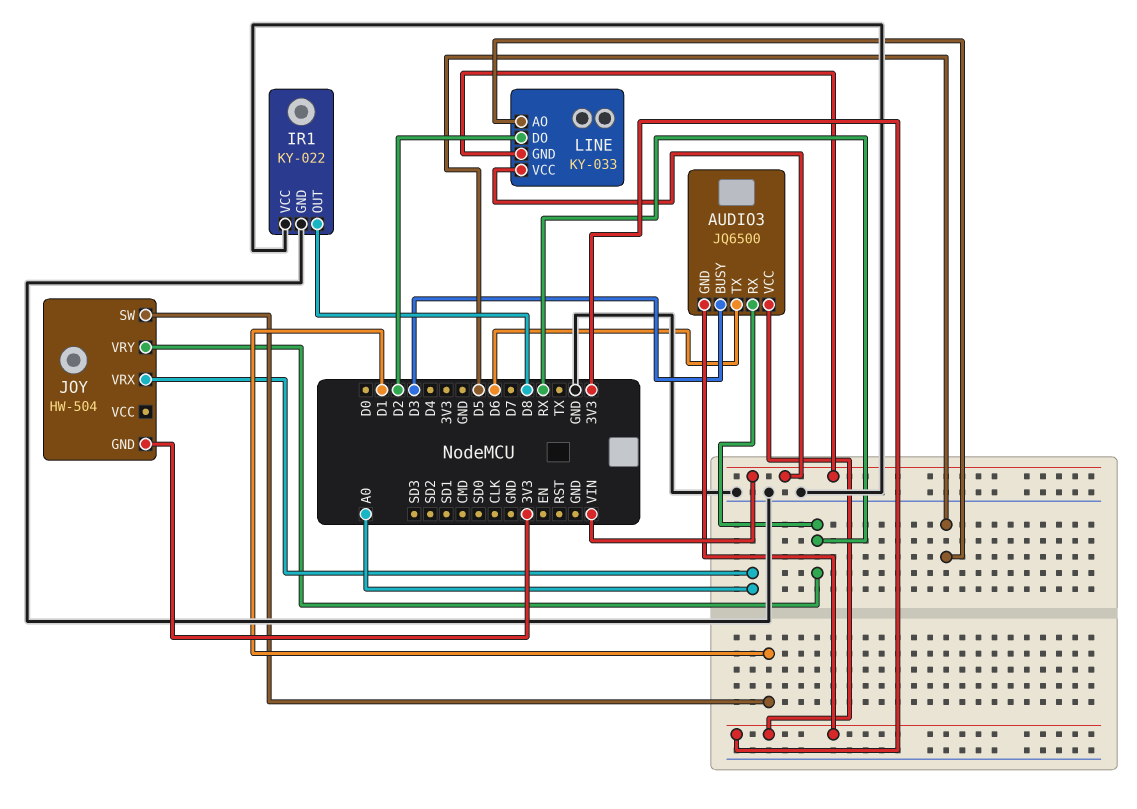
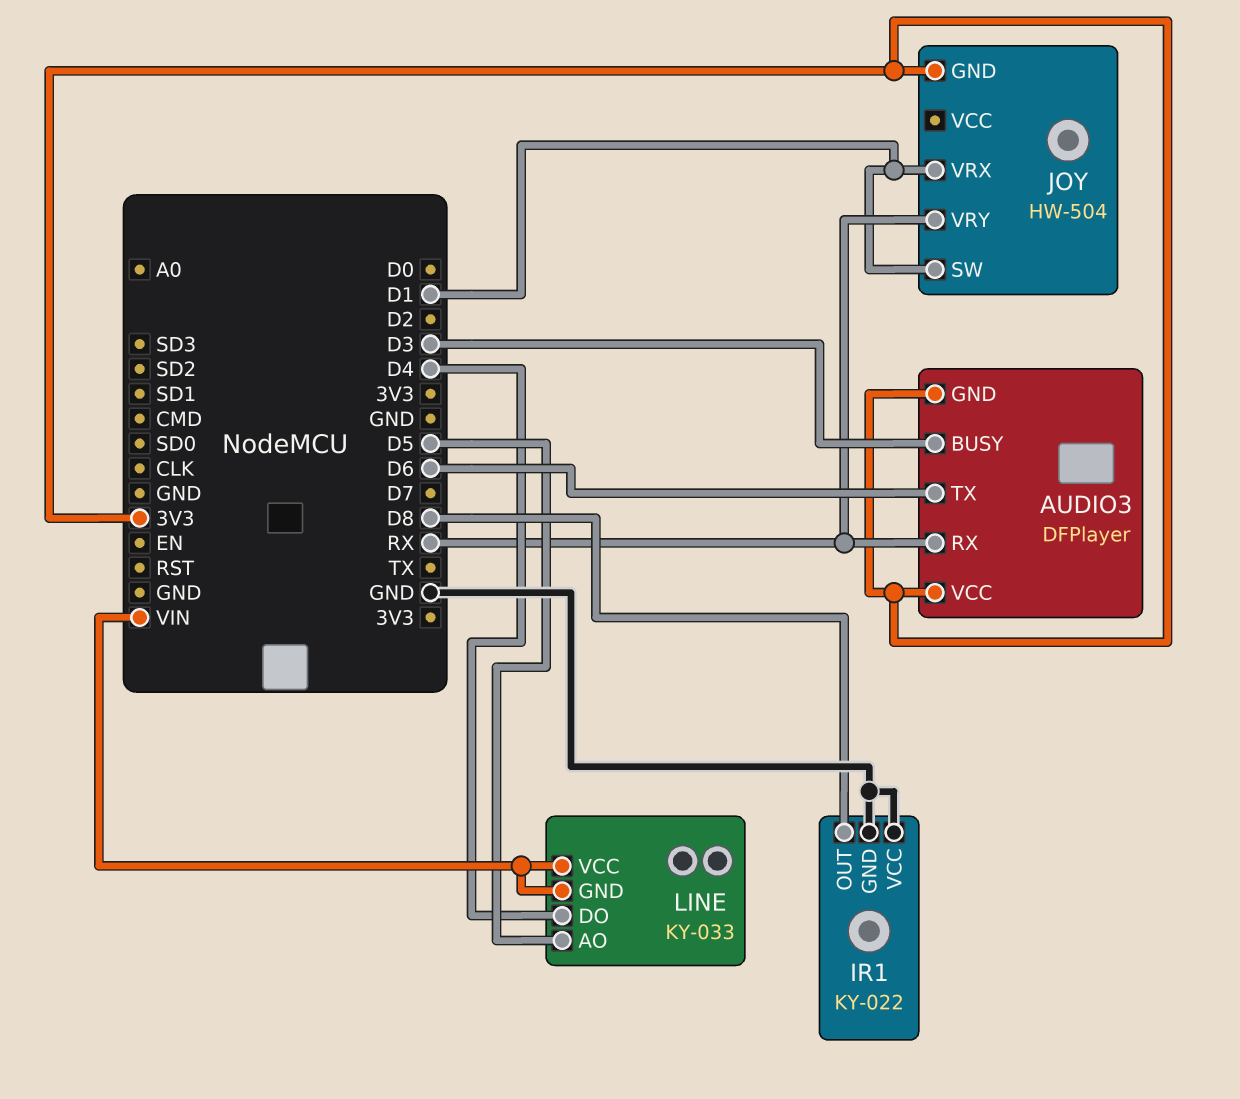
AUDIO3: JQ6500 -> DFPlayer
JOY pin VRX: A0 -> D1
LINE pin DO: D2 -> D4

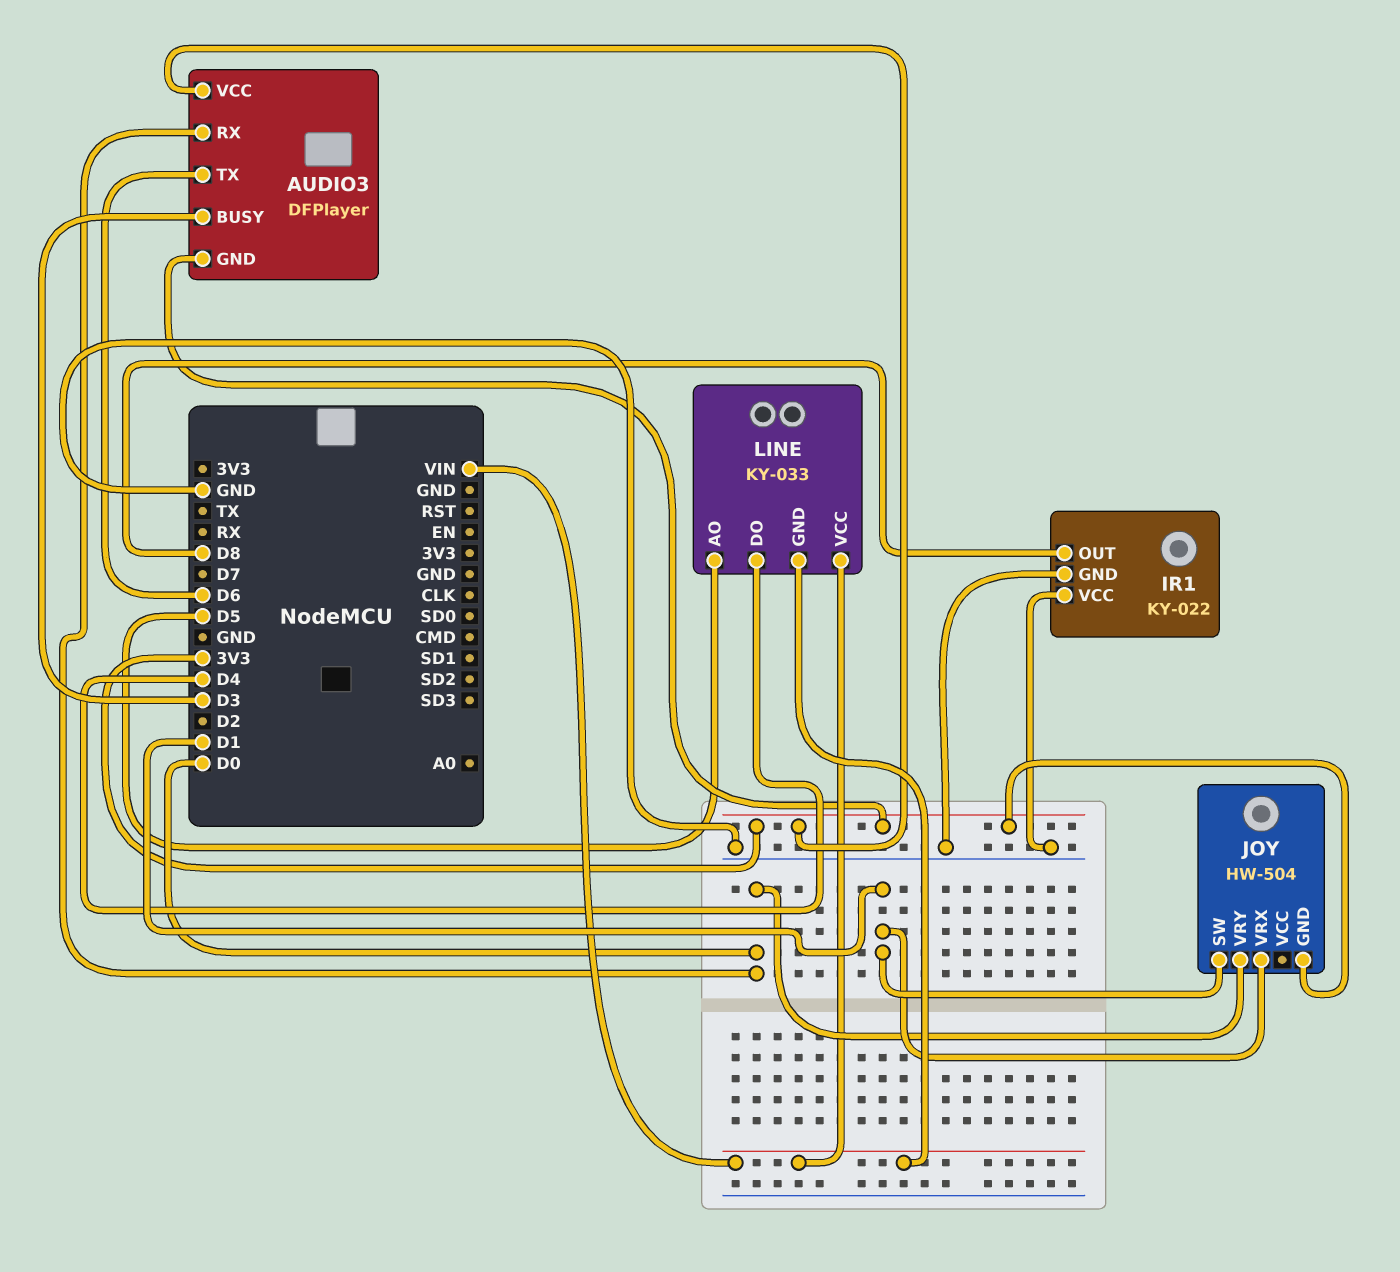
AUDIO3 pin RX: RX -> D0
JOY pin VRY: RX -> D0

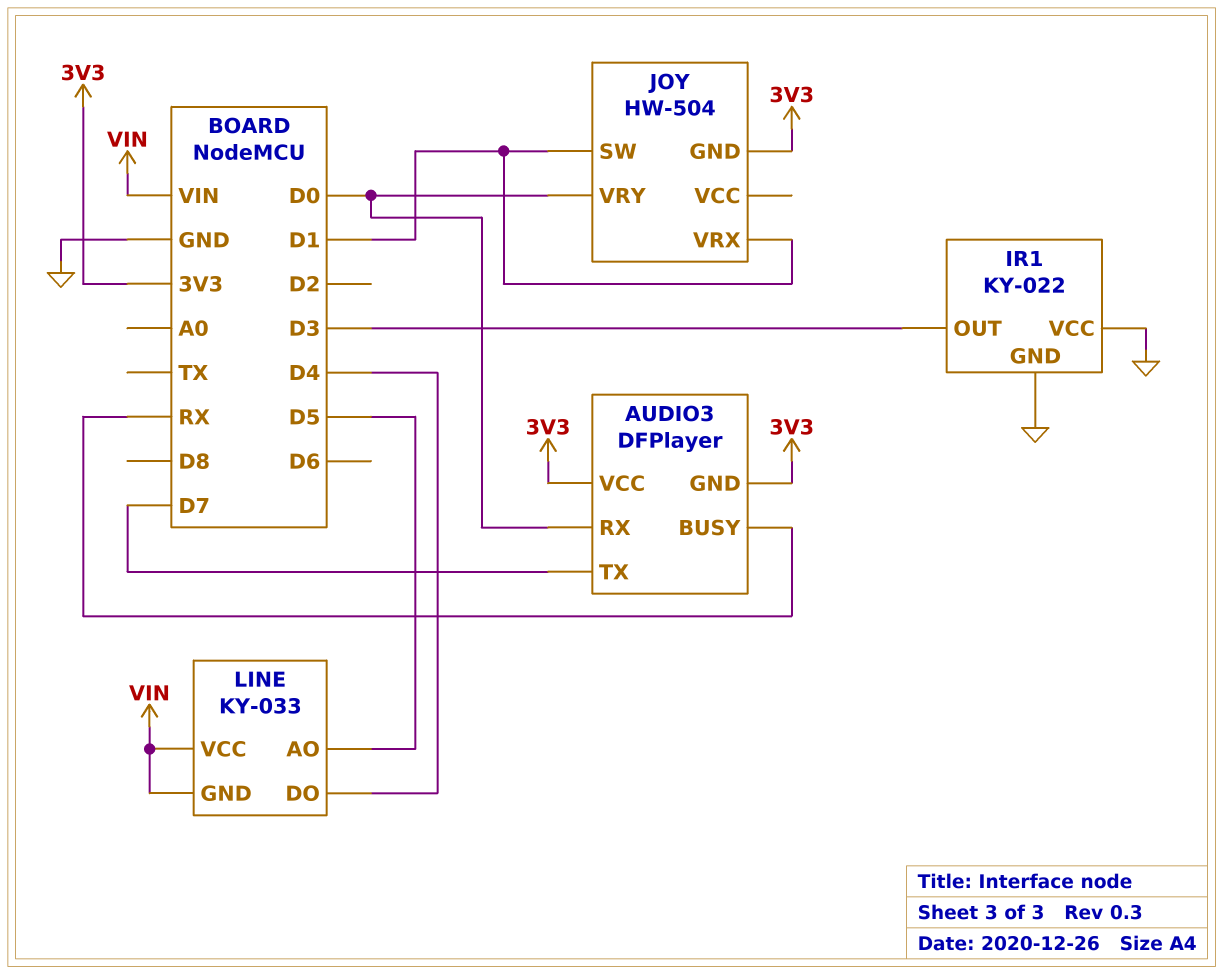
AUDIO3 pin BUSY: D3 -> RX
AUDIO3 pin TX: D6 -> D7
IR1 pin OUT: D8 -> D3

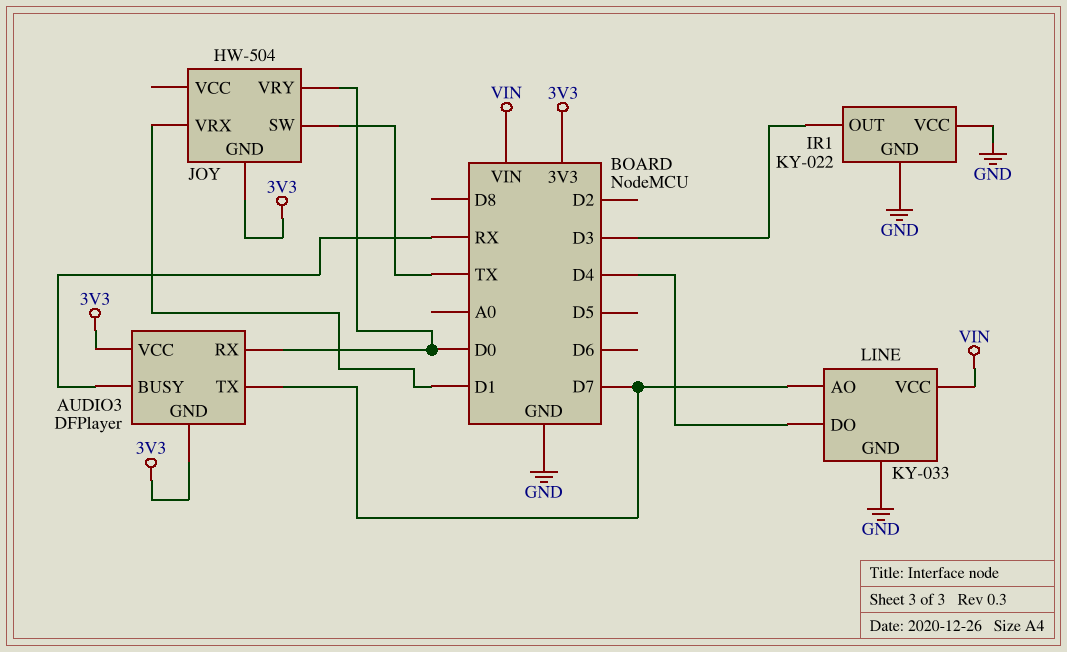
JOY pin SW: D1 -> TX
LINE pin AO: D5 -> D7
LINE pin GND: VIN -> GND

